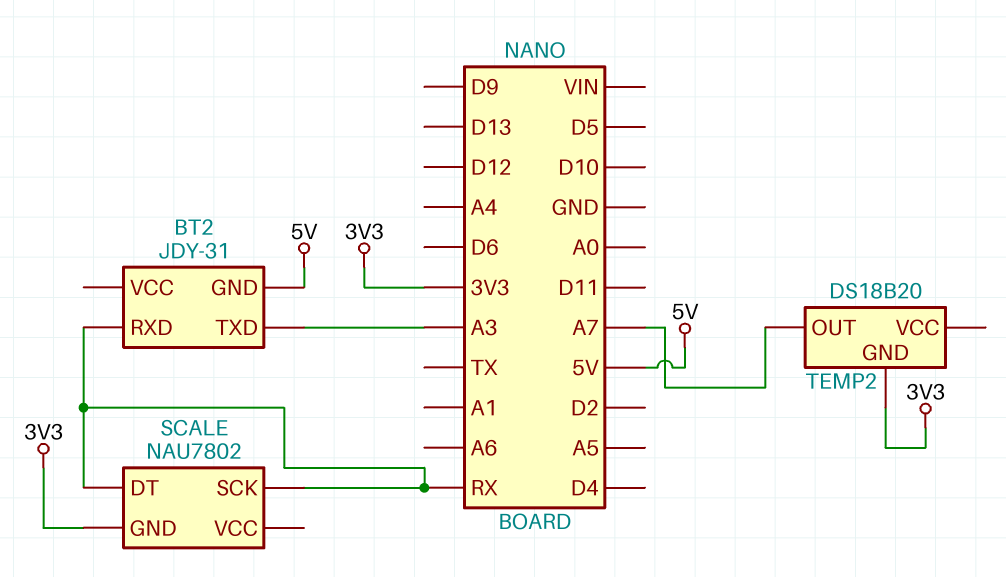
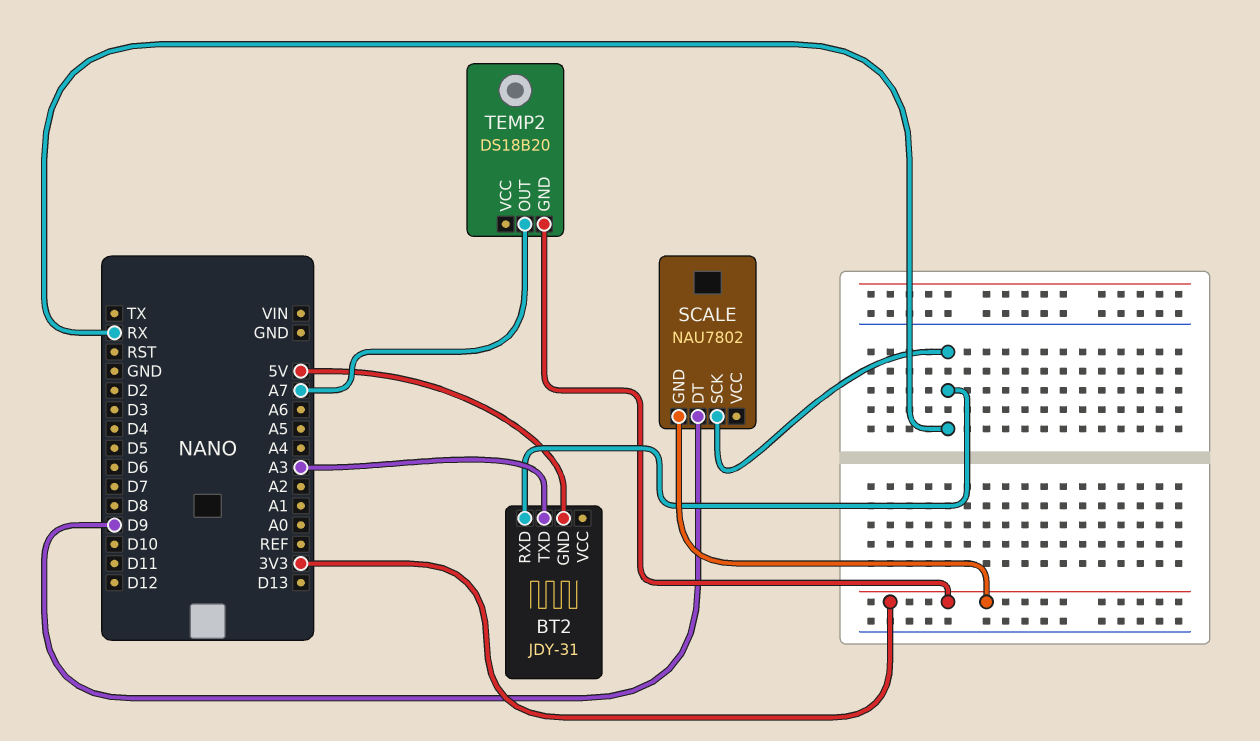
SCALE pin DT: RX -> D9

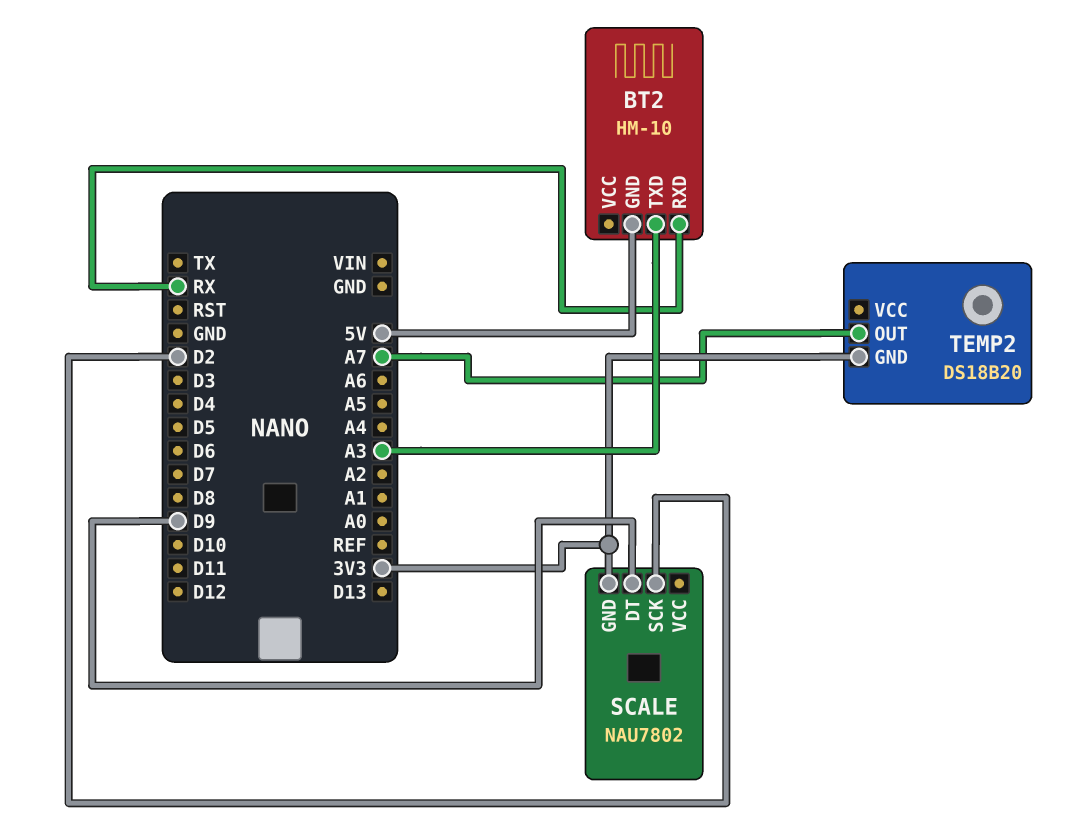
BT2: JDY-31 -> HM-10
SCALE pin SCK: RX -> D2

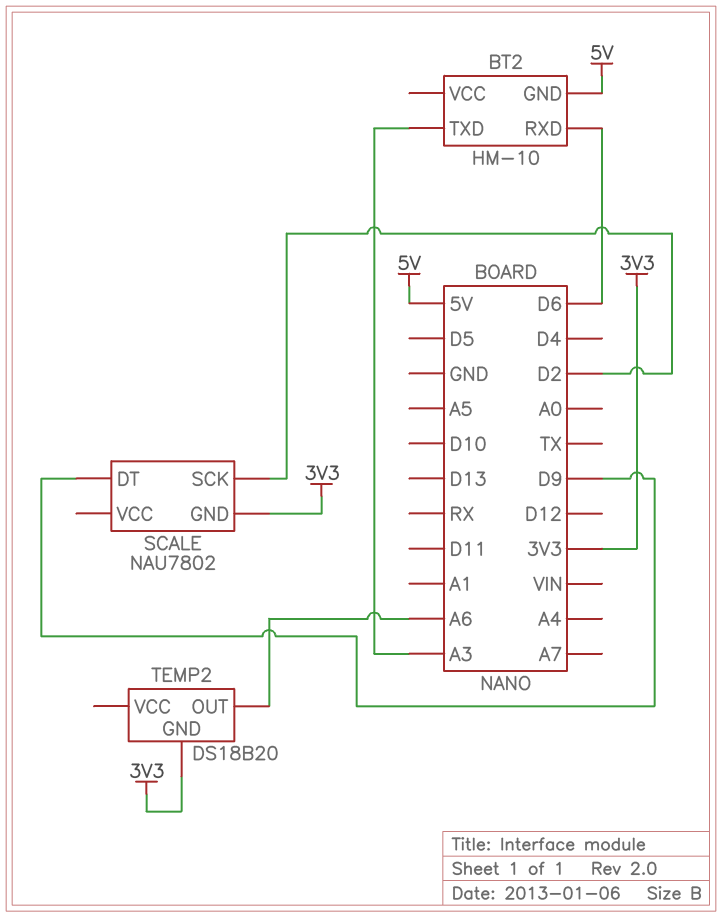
BT2 pin RXD: RX -> D6
TEMP2 pin OUT: A7 -> A6

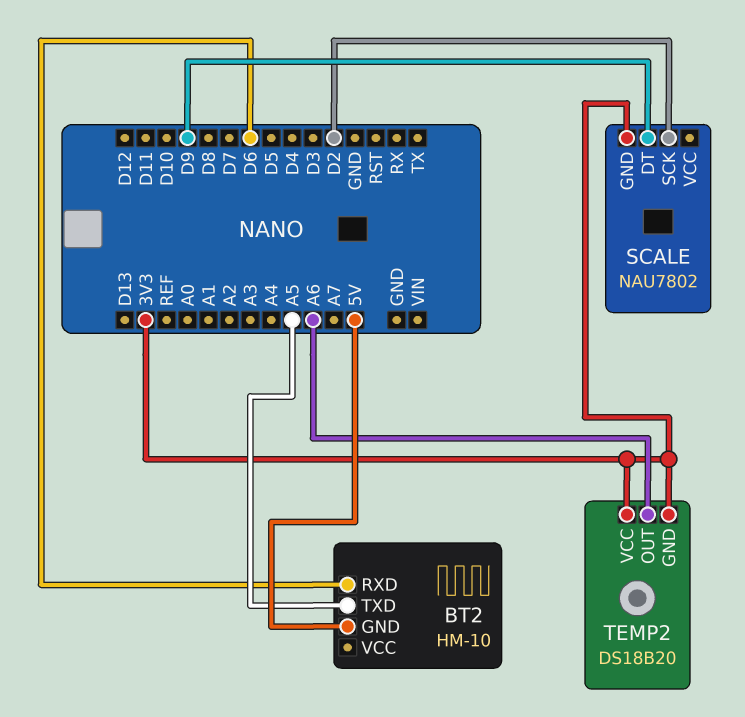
BT2 pin TXD: A3 -> A5
TEMP2 pin VCC: none -> 3V3

